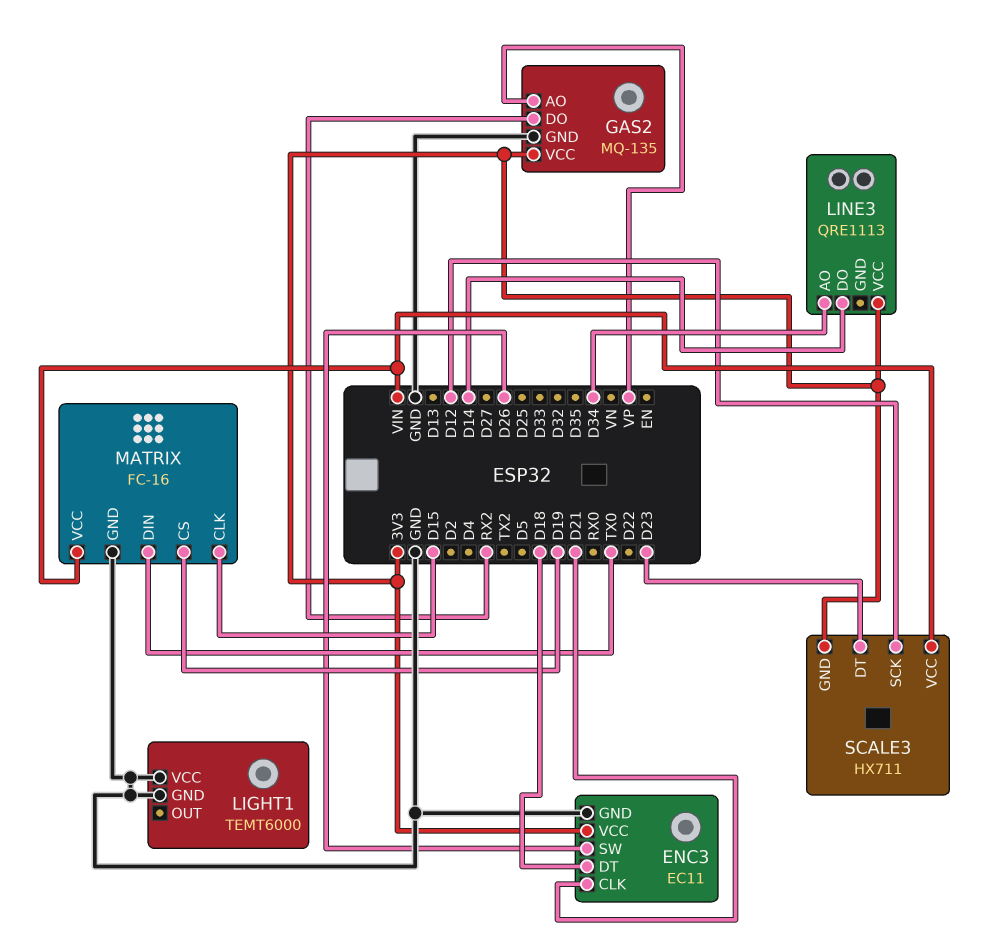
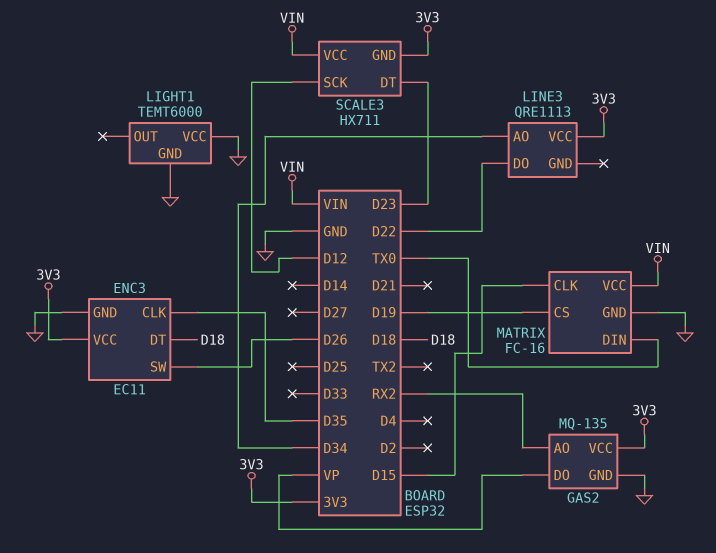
ENC3 pin CLK: D21 -> D35
GAS2 pin AO: VP -> RX2
GAS2 pin DO: RX2 -> VP
LINE3 pin DO: D14 -> D22

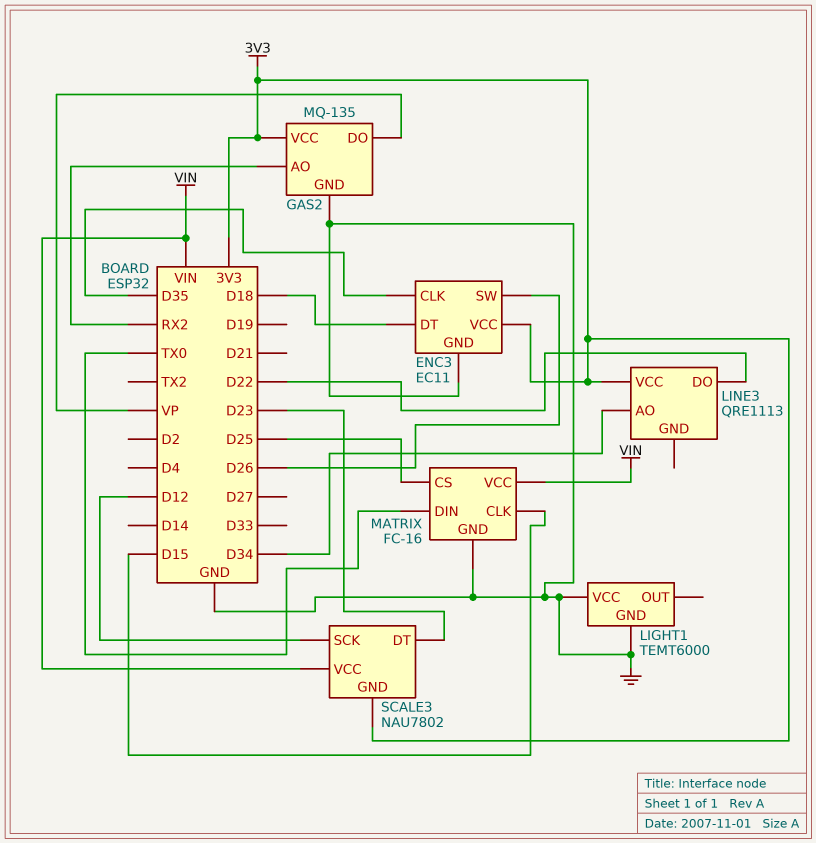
MATRIX pin CS: D19 -> D25
SCALE3: HX711 -> NAU7802

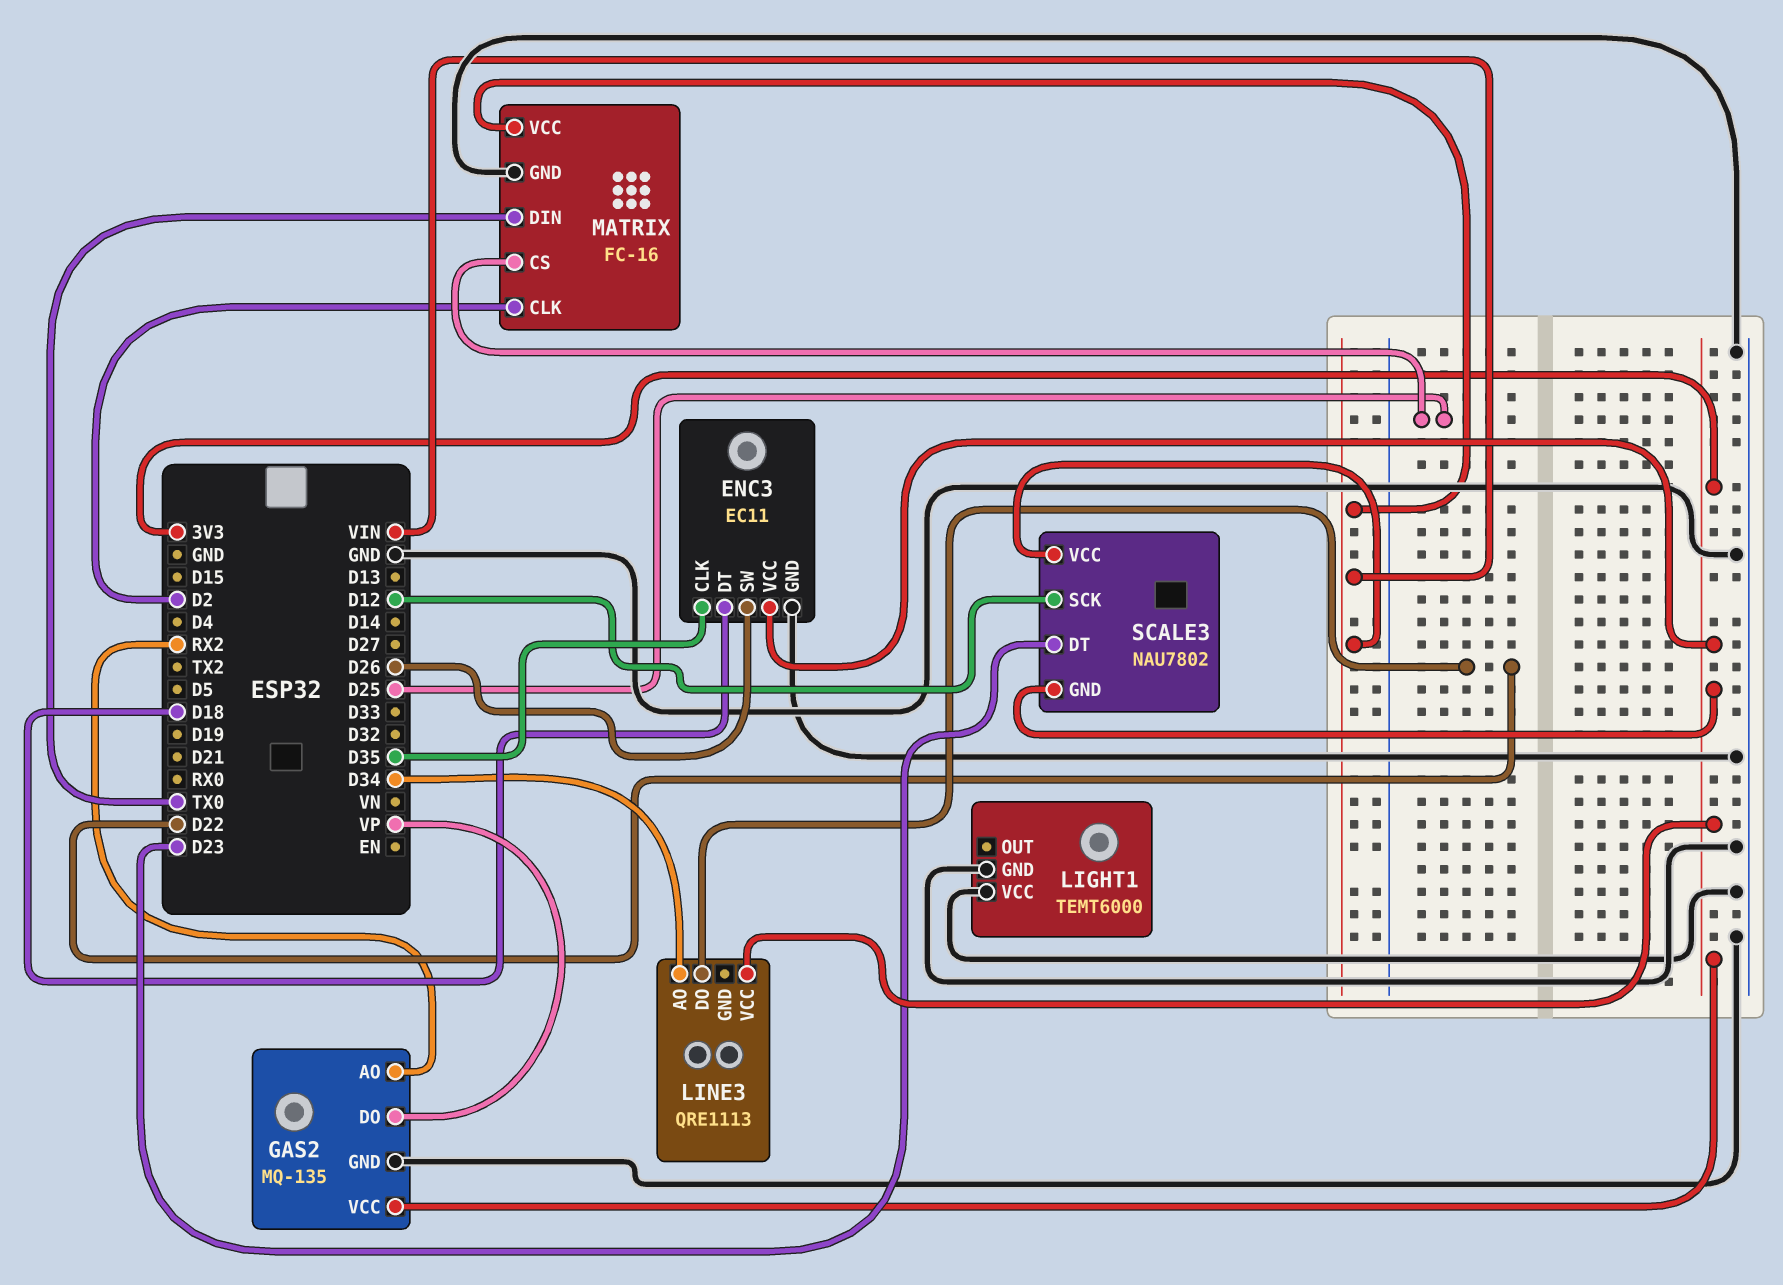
MATRIX pin CLK: D15 -> D2

